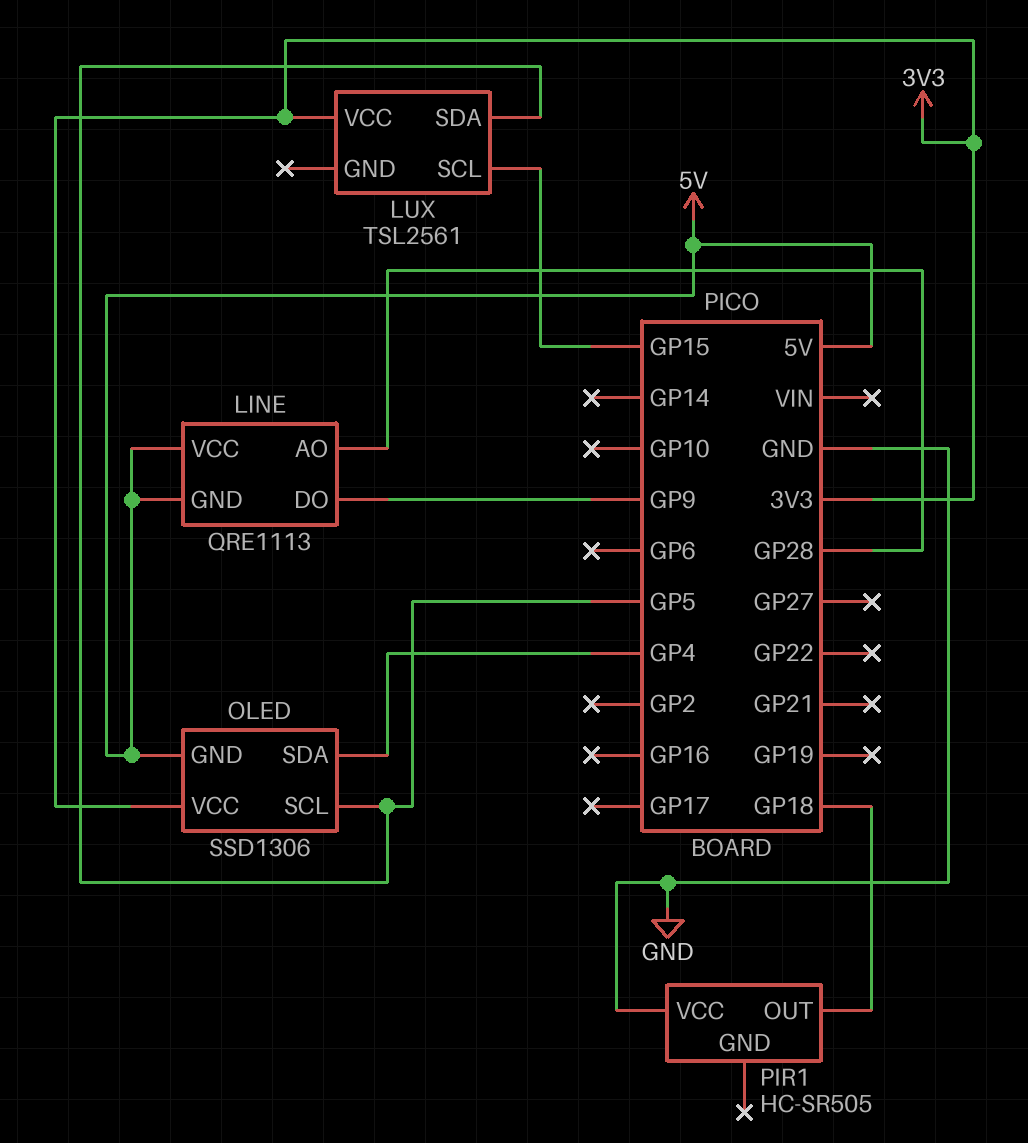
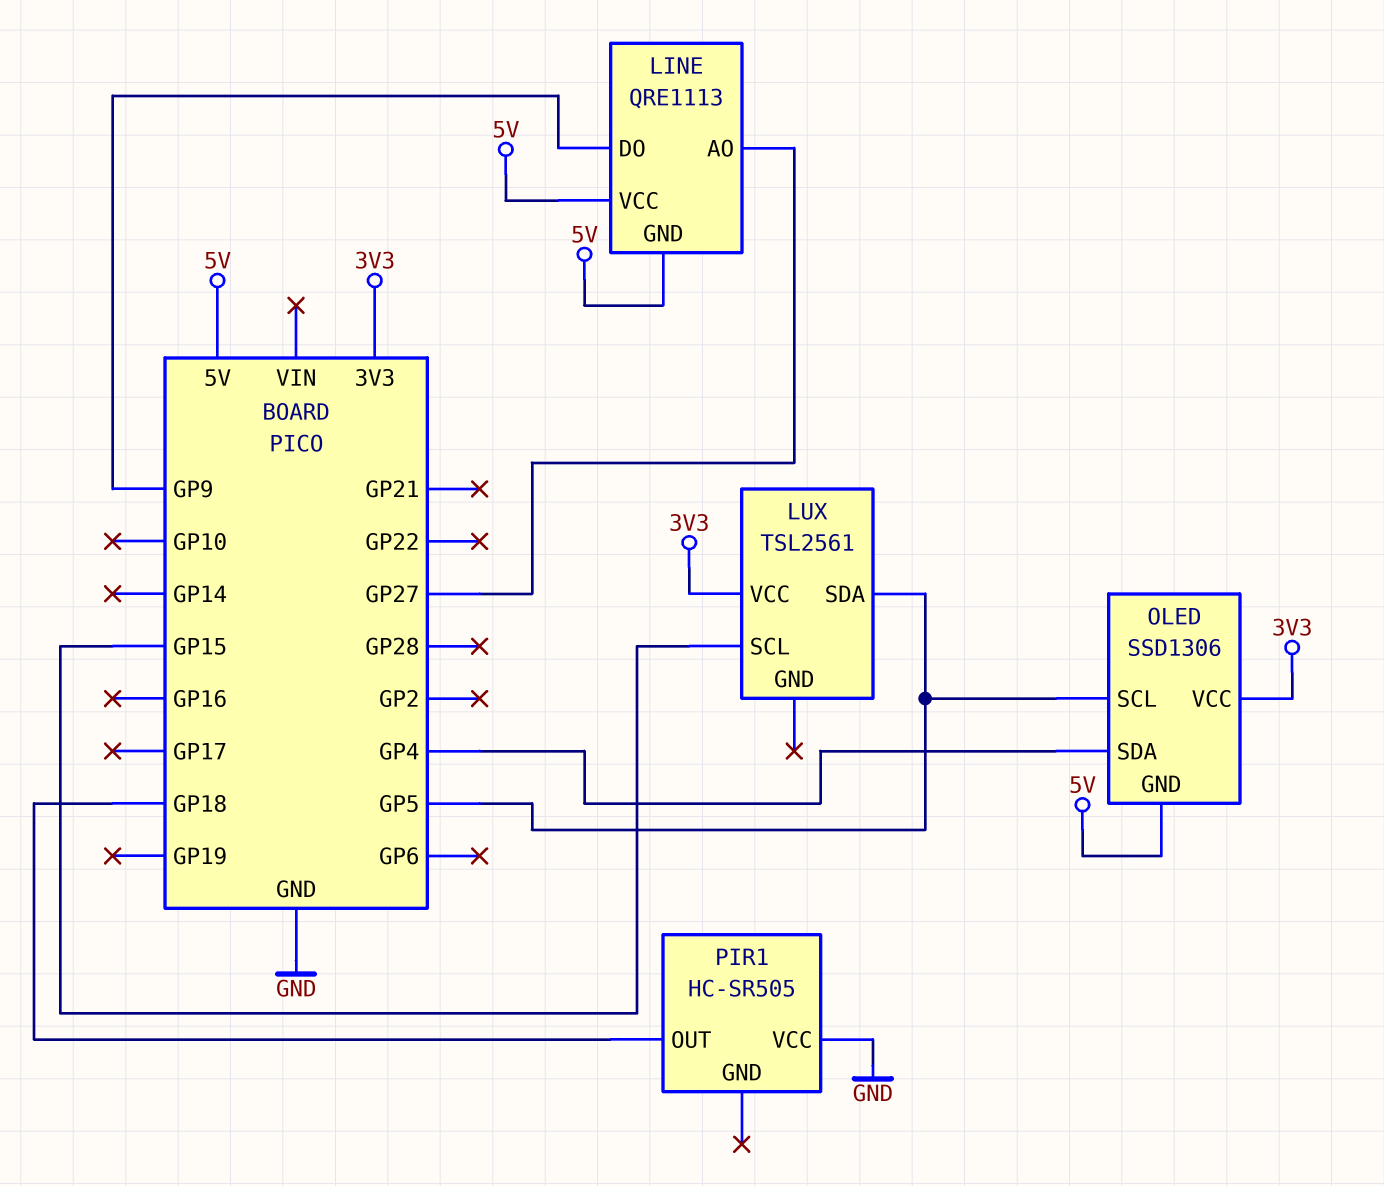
LINE pin AO: GP28 -> GP27

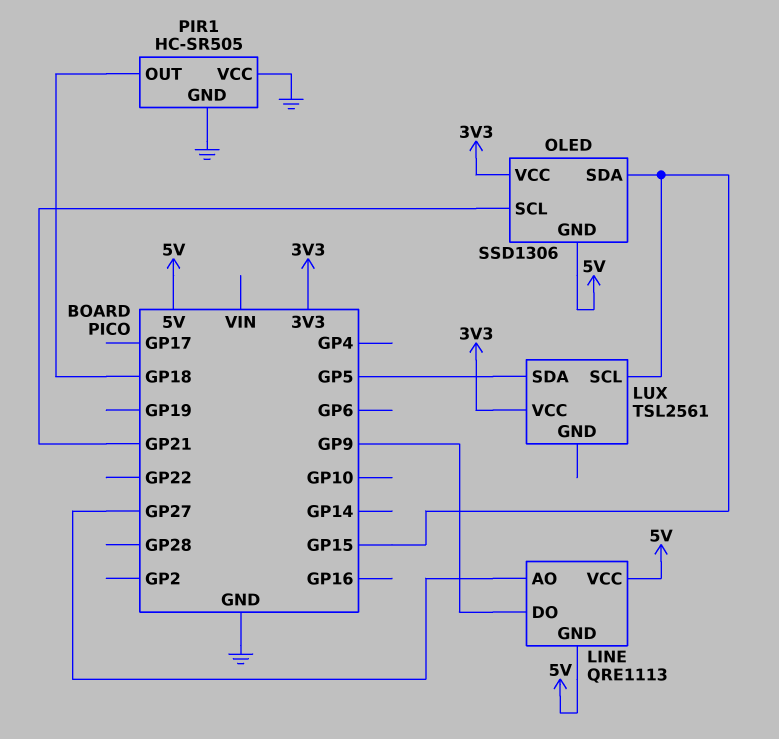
OLED pin SCL: GP5 -> GP21
OLED pin SDA: GP4 -> GP15
PIR1 pin GND: none -> GND

